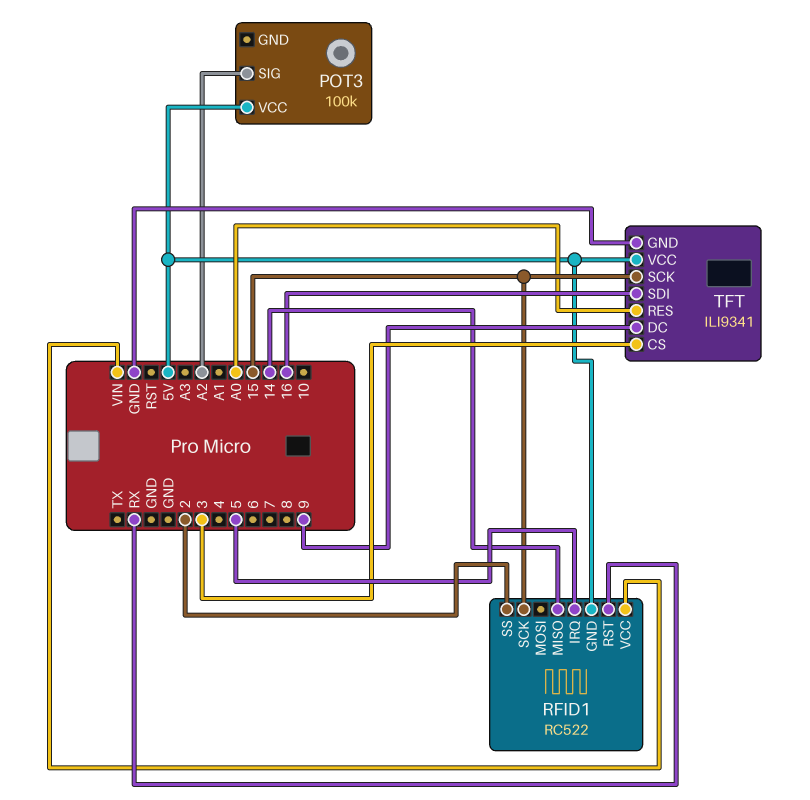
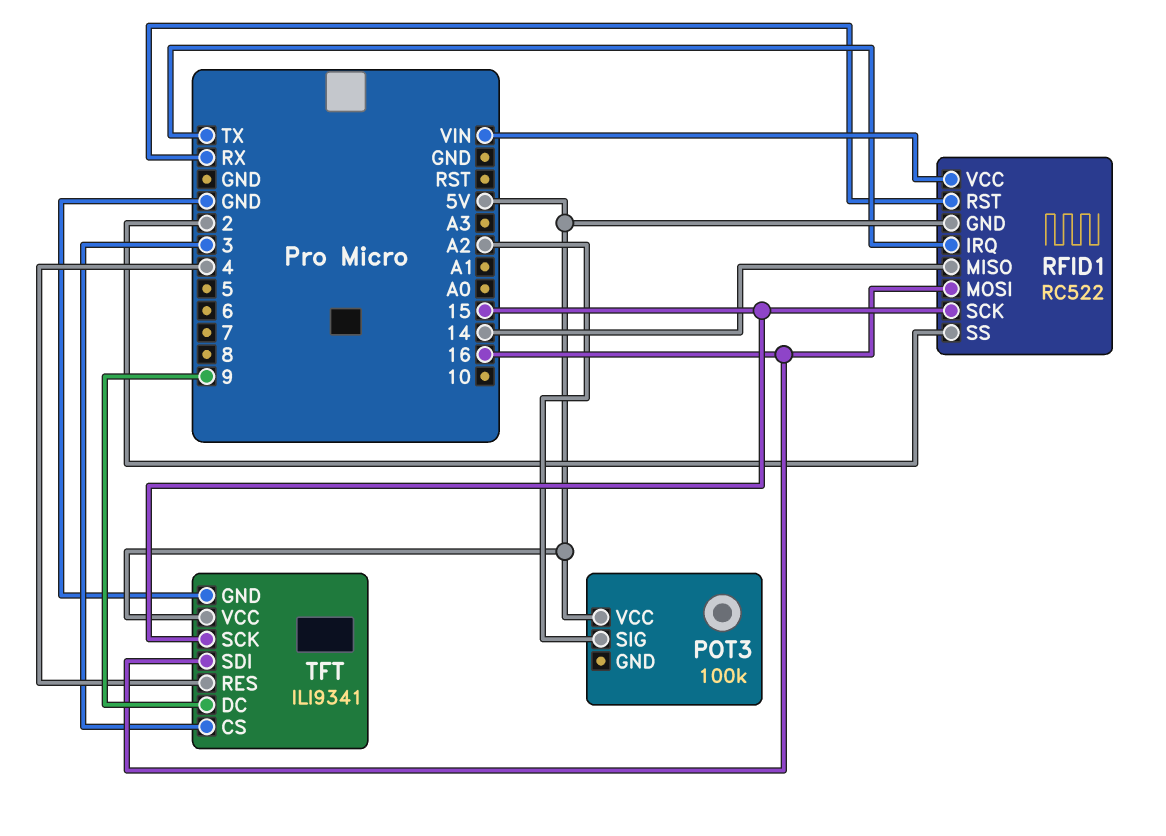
RFID1 pin IRQ: 5 -> TX
RFID1 pin MOSI: none -> 16
TFT pin RES: A0 -> 4

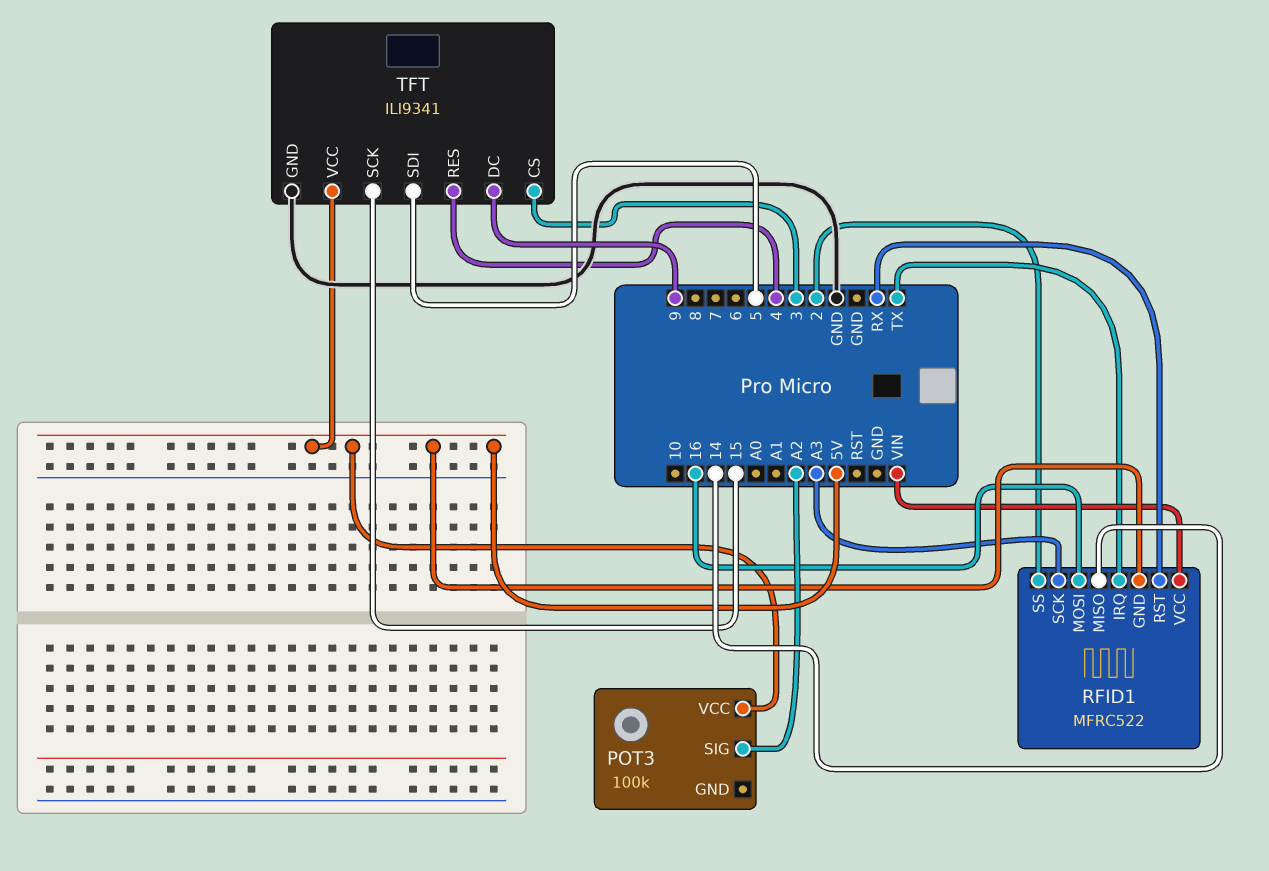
RFID1: RC522 -> MFRC522
RFID1 pin SCK: 15 -> A3
TFT pin SDI: 16 -> 5

